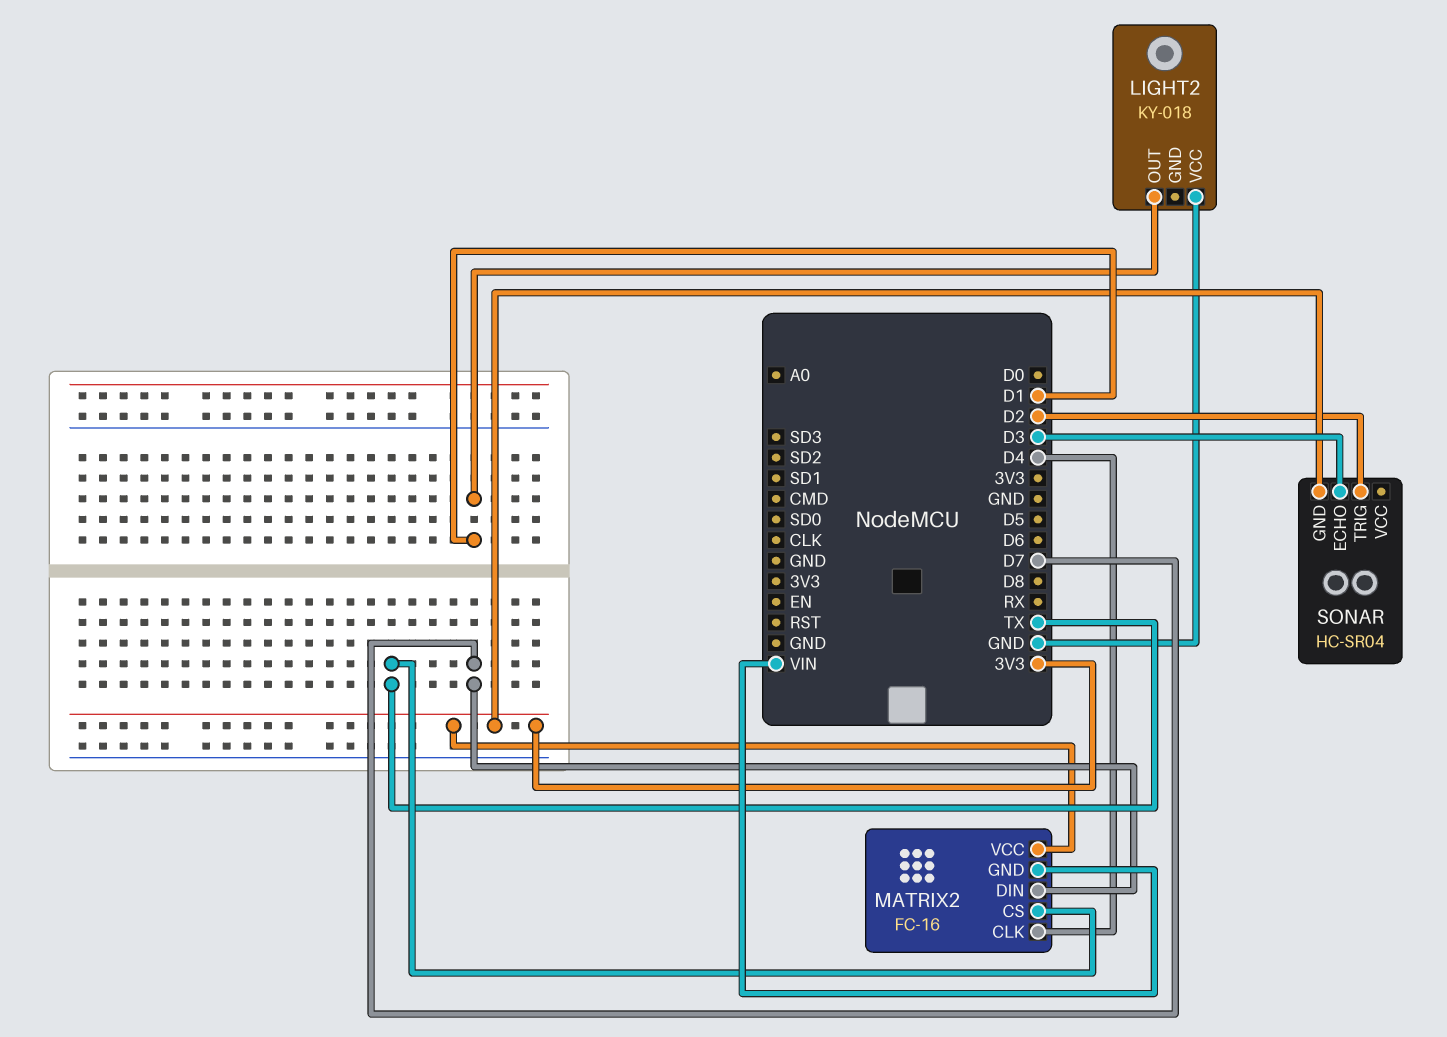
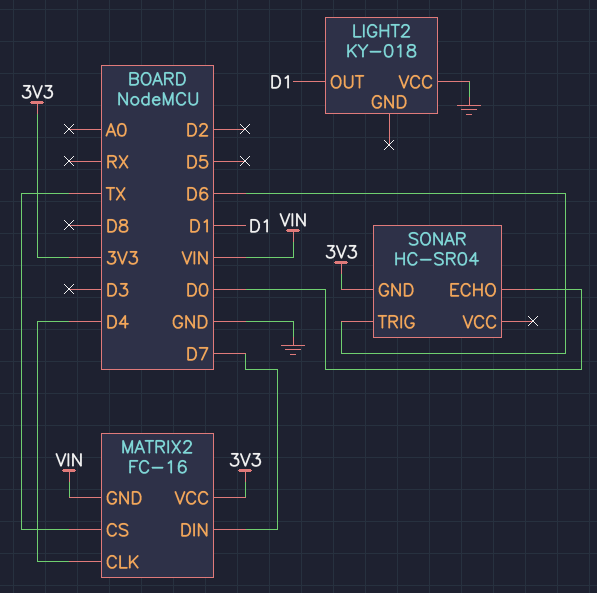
SONAR pin ECHO: D3 -> D0
SONAR pin TRIG: D2 -> D6

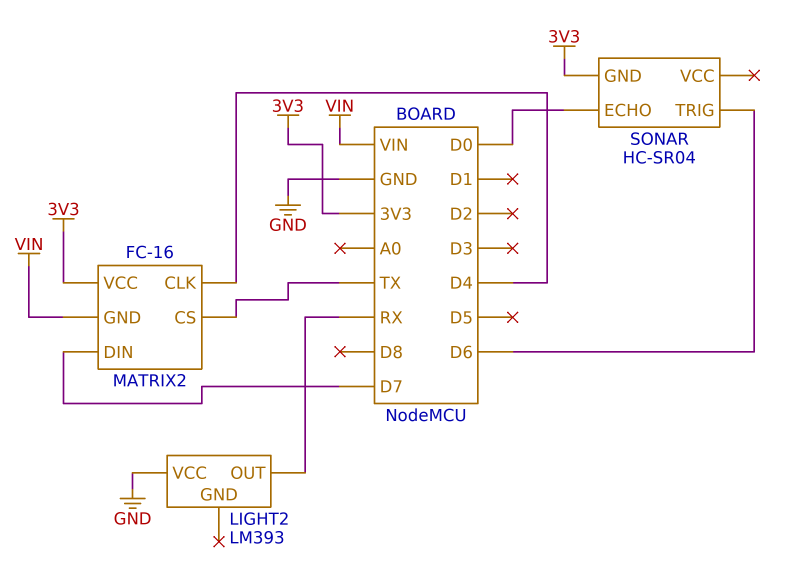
LIGHT2: KY-018 -> LM393
LIGHT2 pin OUT: D1 -> RX

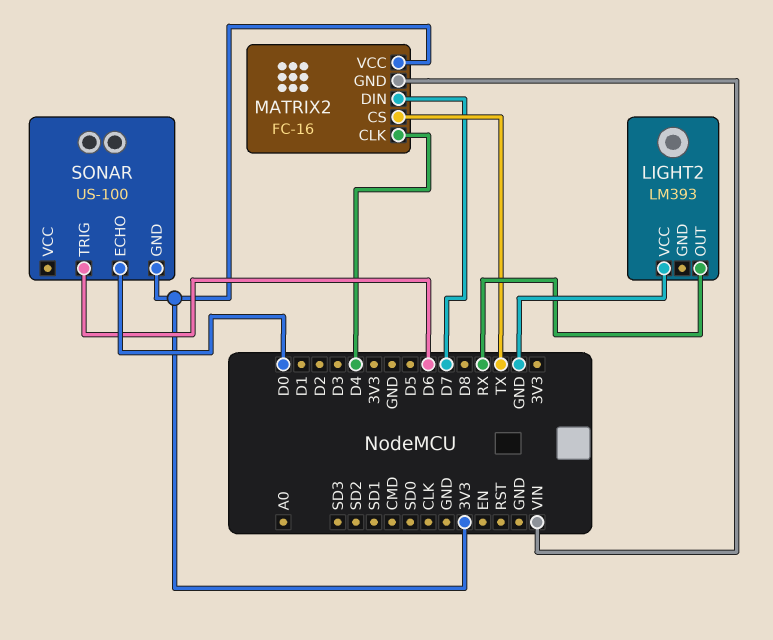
SONAR: HC-SR04 -> US-100

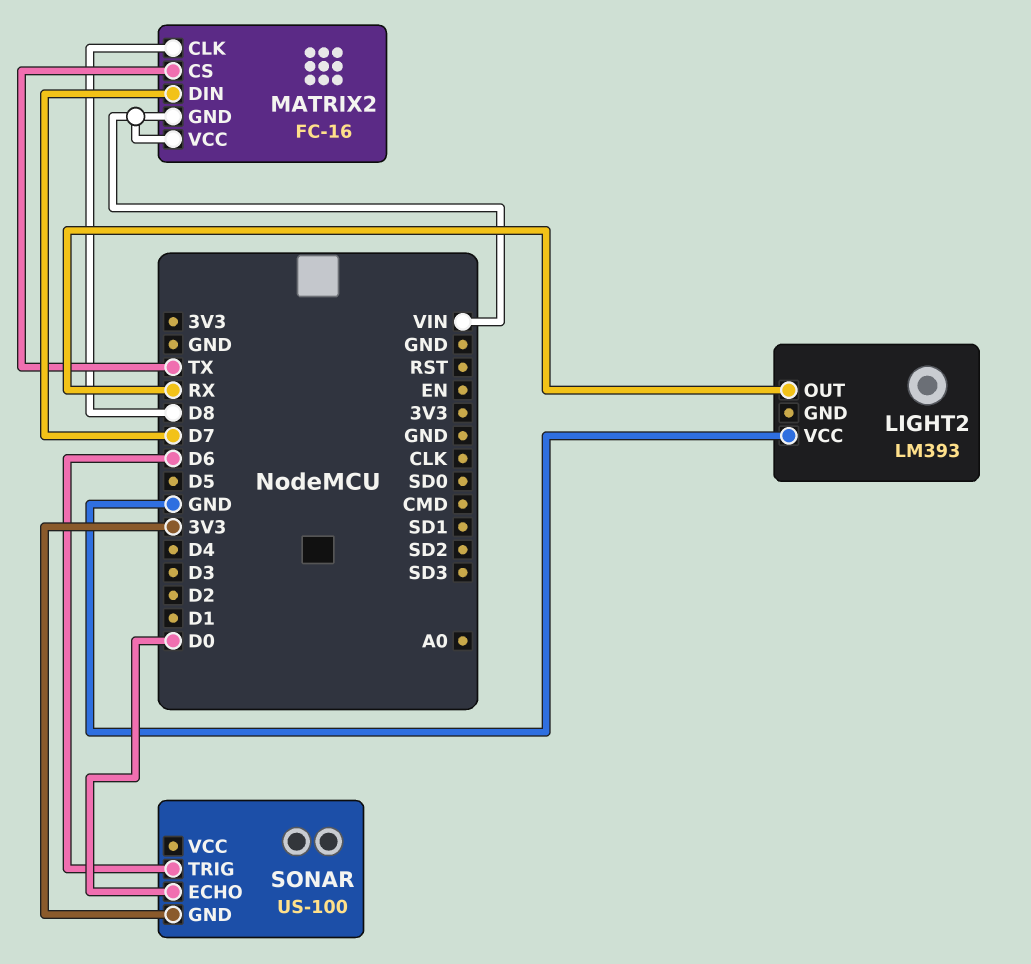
MATRIX2 pin CLK: D4 -> D8
MATRIX2 pin VCC: 3V3 -> VIN

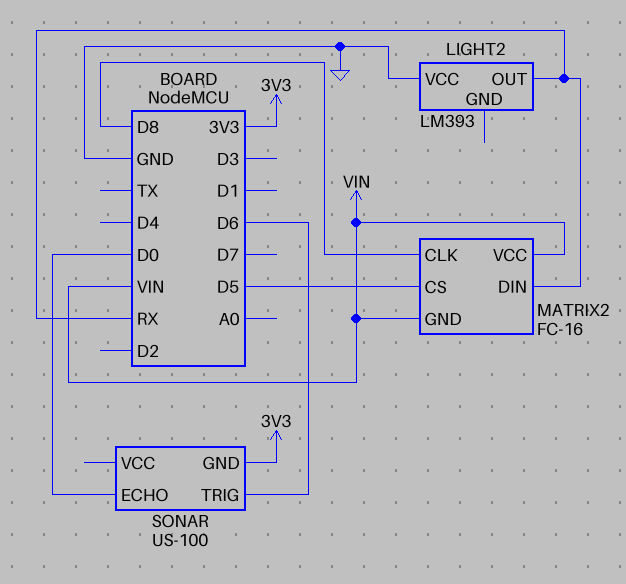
MATRIX2 pin CS: TX -> D5
MATRIX2 pin DIN: D7 -> RX

